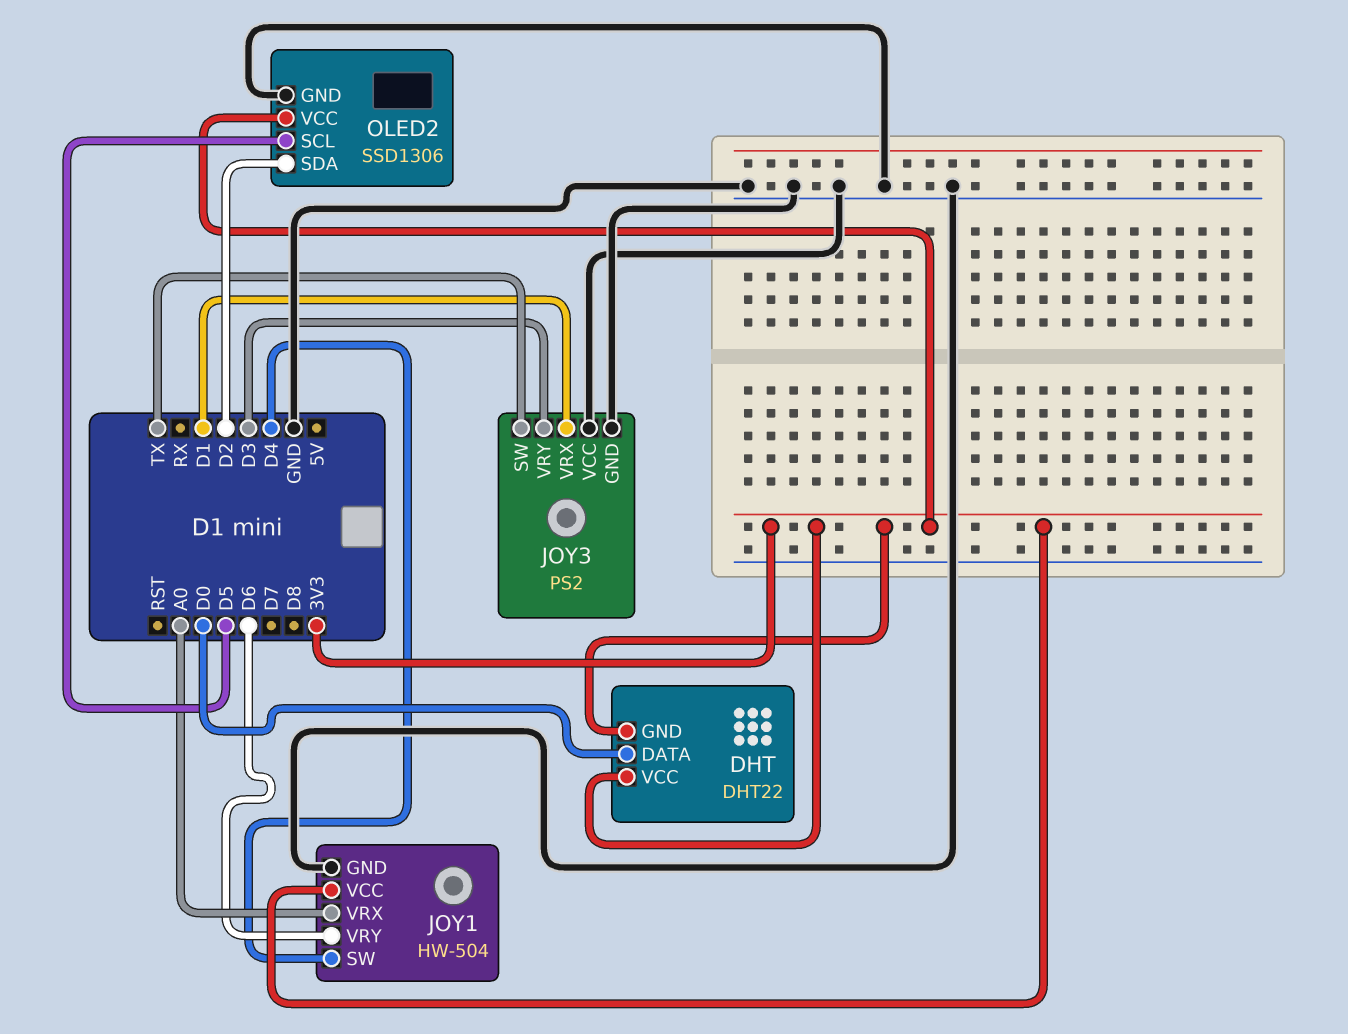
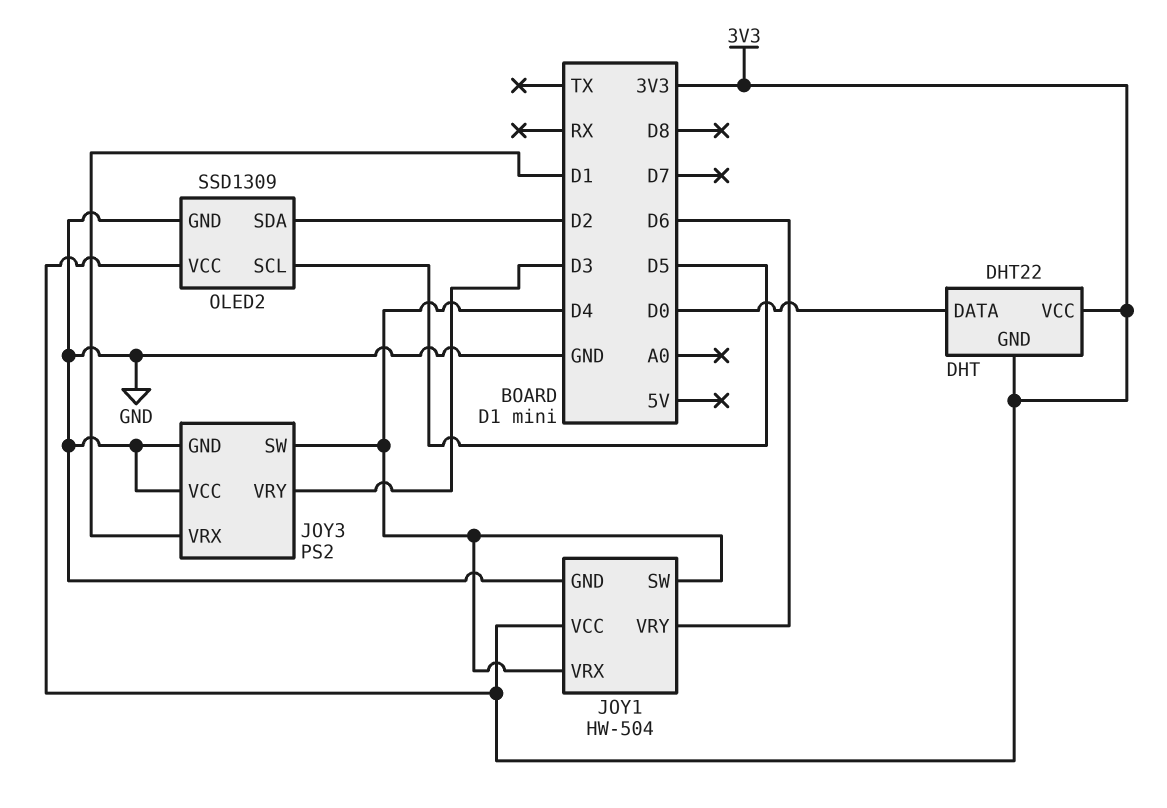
JOY1 pin VRX: A0 -> D4
JOY3 pin SW: TX -> D4
OLED2: SSD1306 -> SSD1309

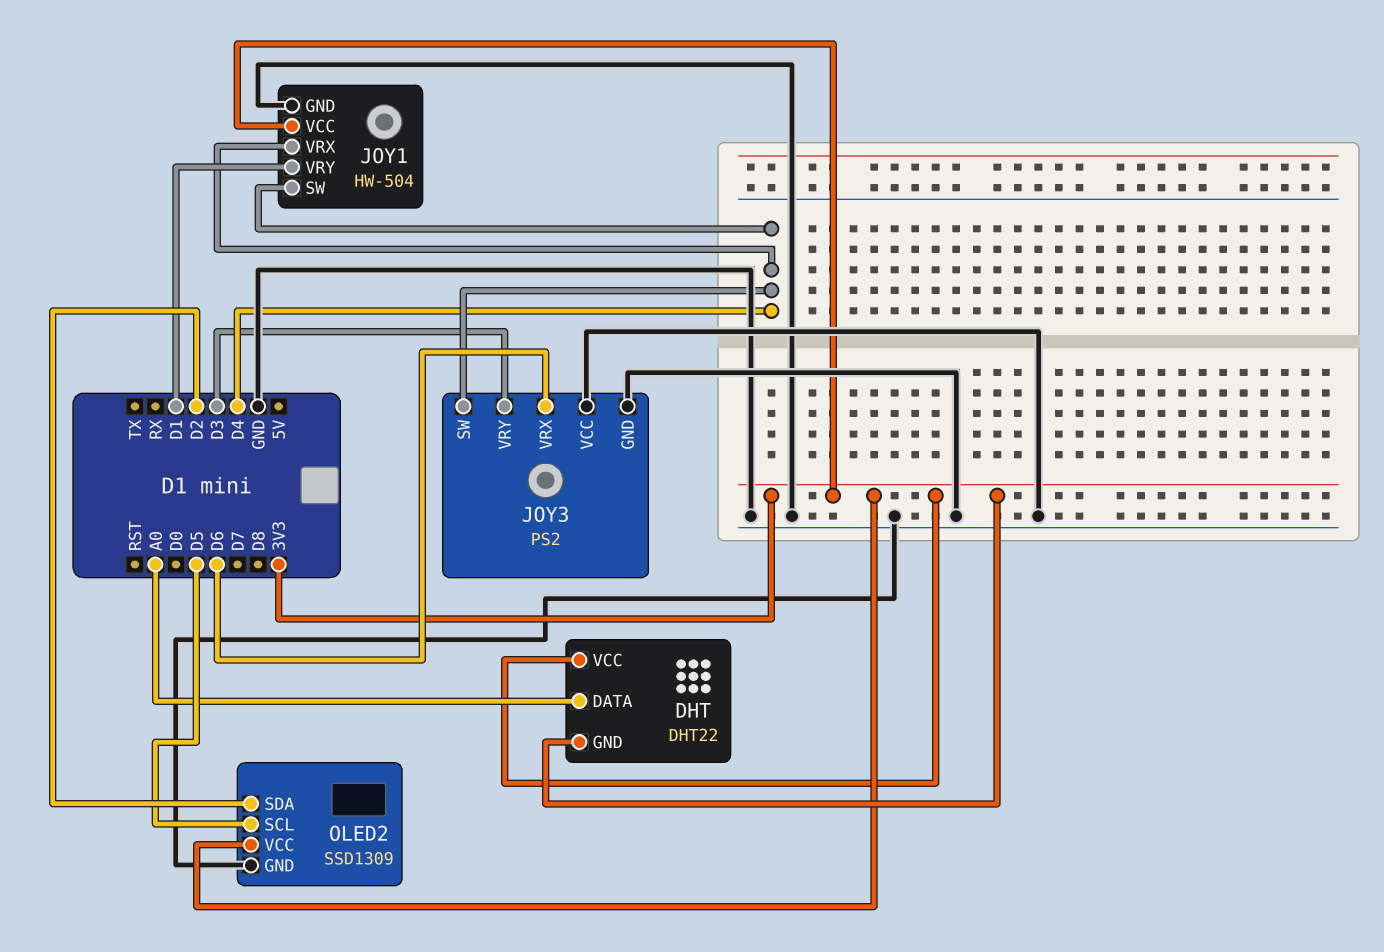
DHT pin DATA: D0 -> A0
JOY1 pin VRY: D6 -> D1
JOY3 pin VRX: D1 -> D6

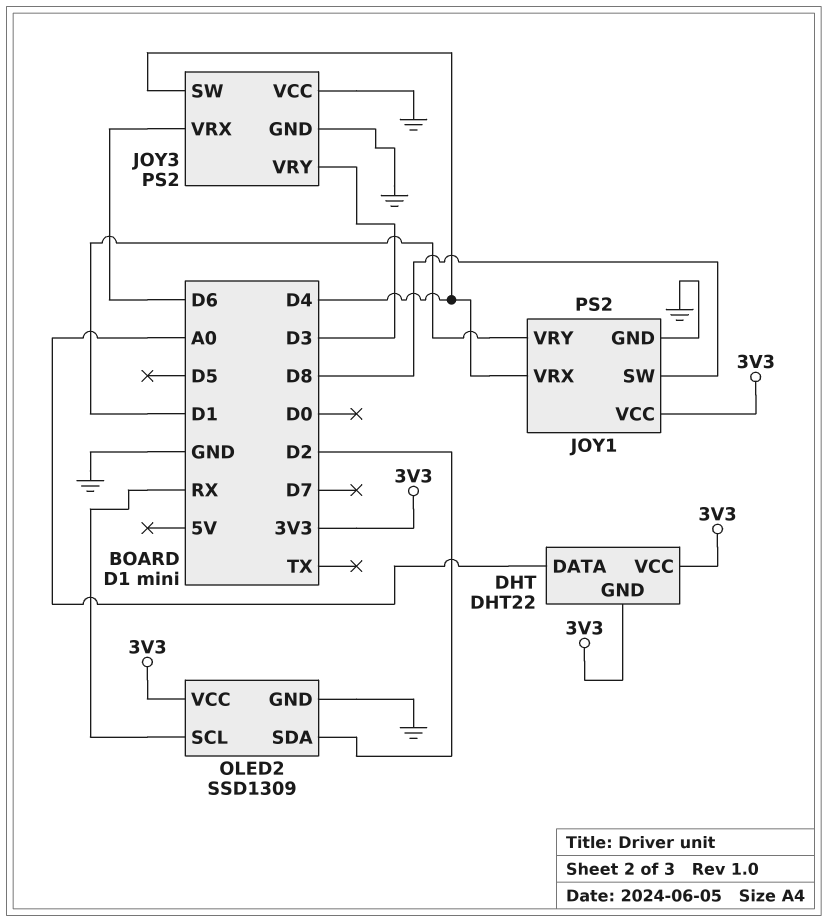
JOY1: HW-504 -> PS2
JOY1 pin SW: D4 -> D8
OLED2 pin SCL: D5 -> RX

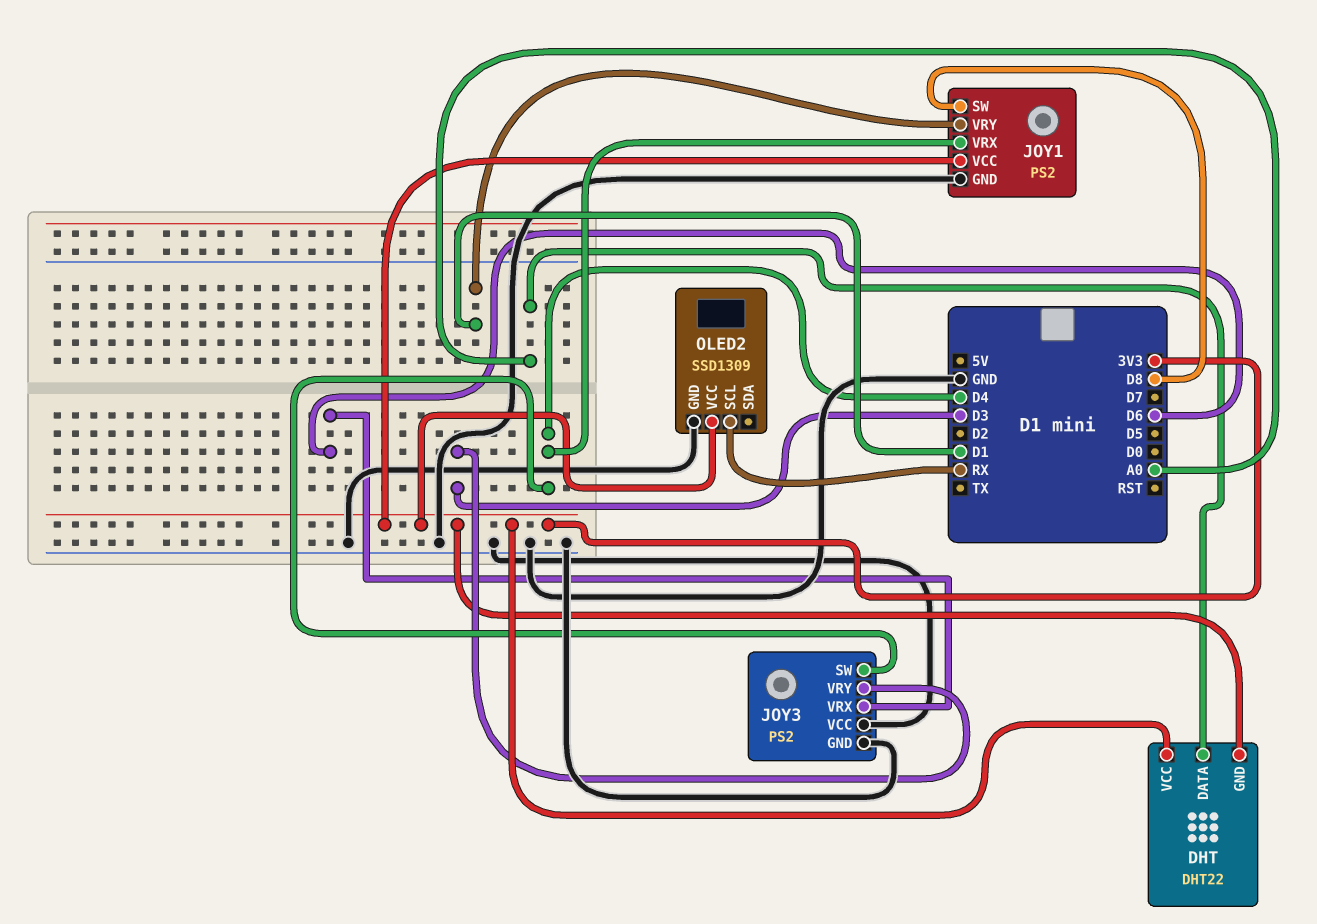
OLED2 pin SDA: D2 -> none

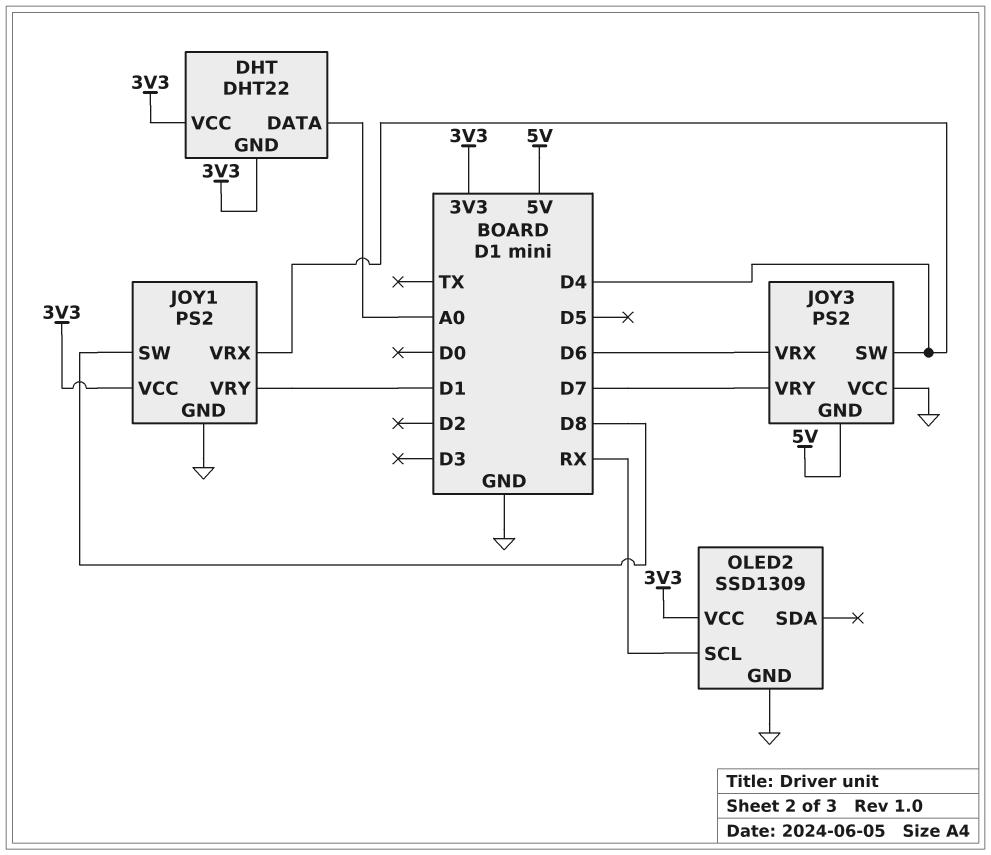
JOY3 pin GND: GND -> 5V
JOY3 pin VRY: D3 -> D7

